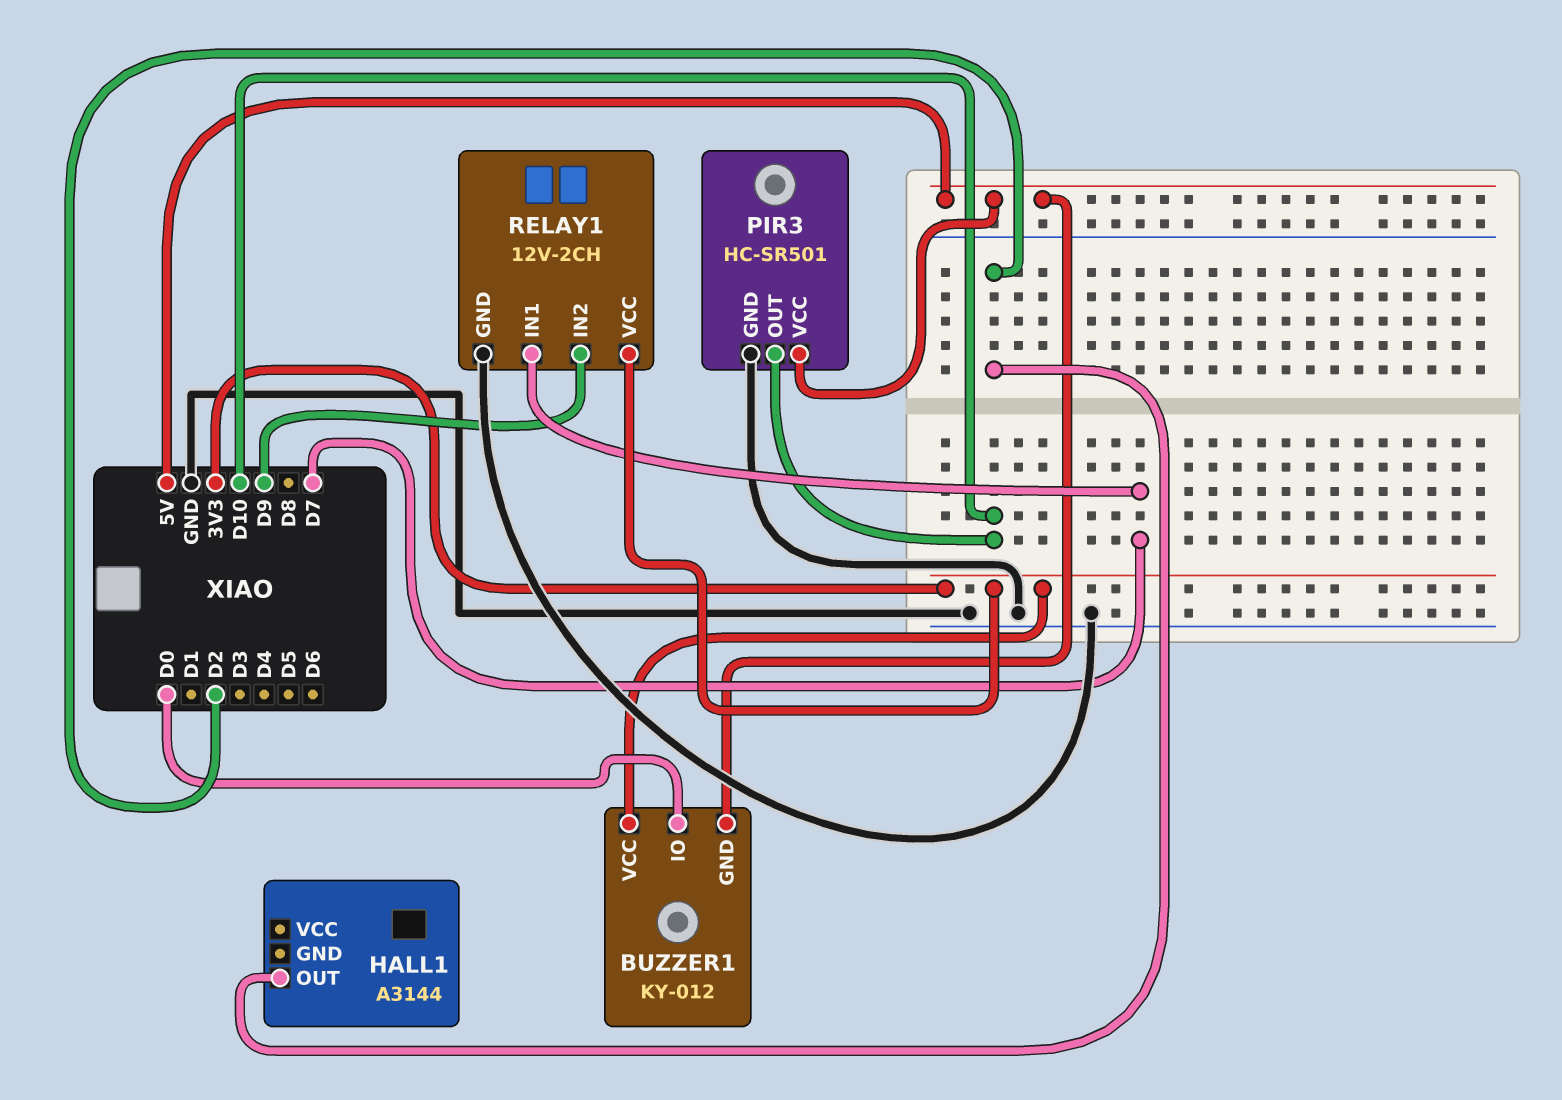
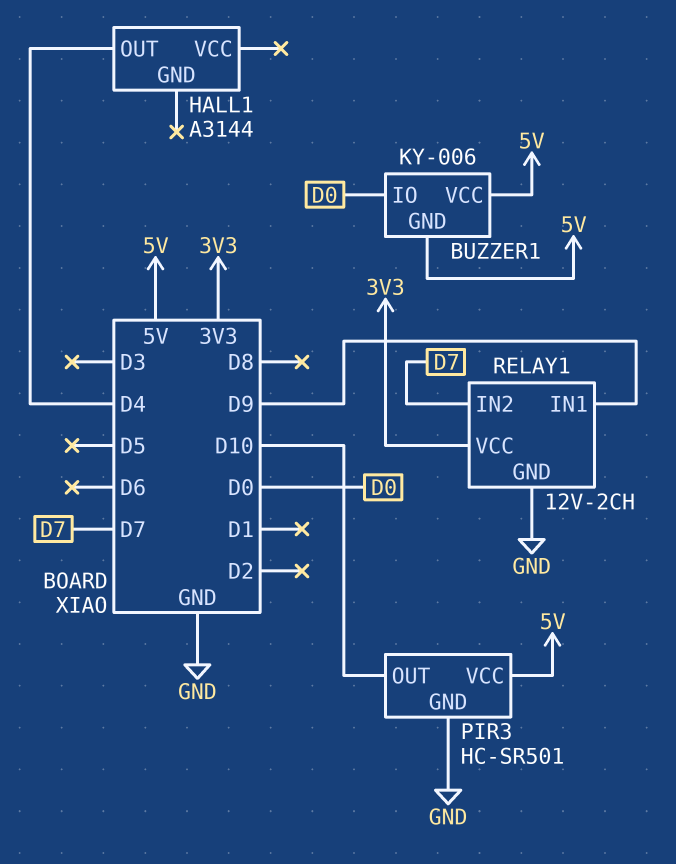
BUZZER1: KY-012 -> KY-006
BUZZER1 pin VCC: 3V3 -> 5V
HALL1 pin OUT: D2 -> D4
RELAY1 pin IN1: D7 -> D9
RELAY1 pin IN2: D9 -> D7

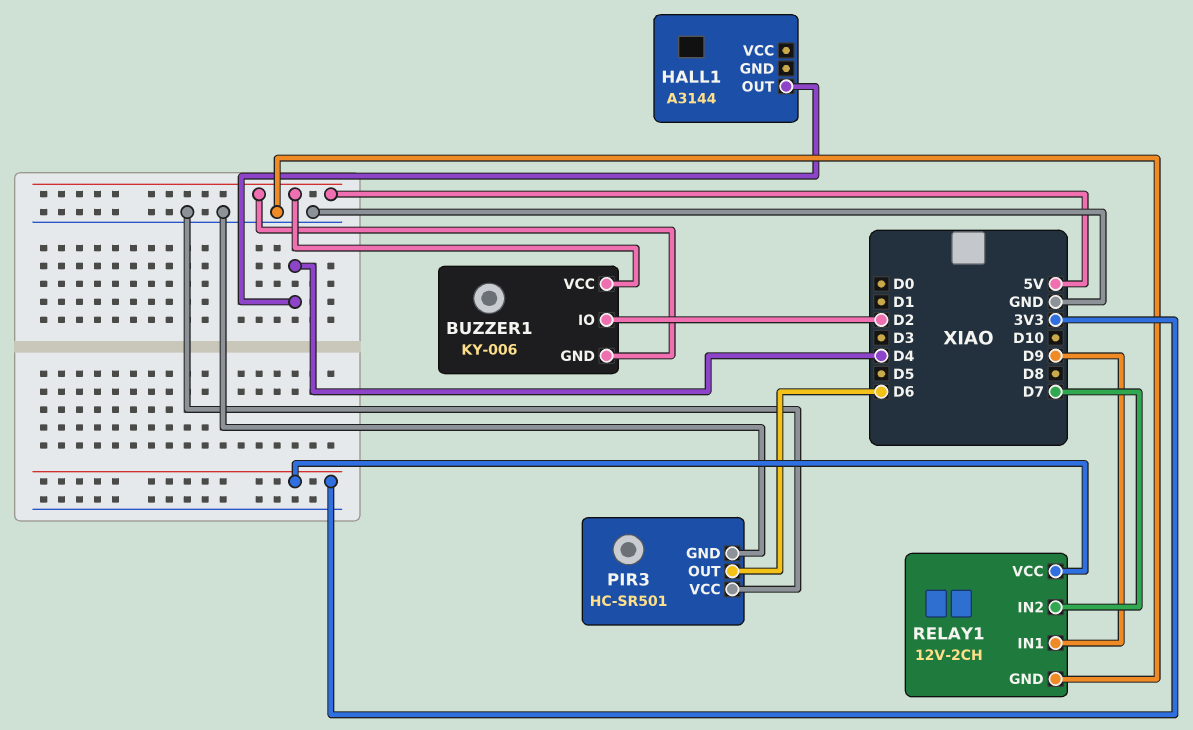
BUZZER1 pin IO: D0 -> D2
PIR3 pin OUT: D10 -> D6
PIR3 pin VCC: 5V -> GND

